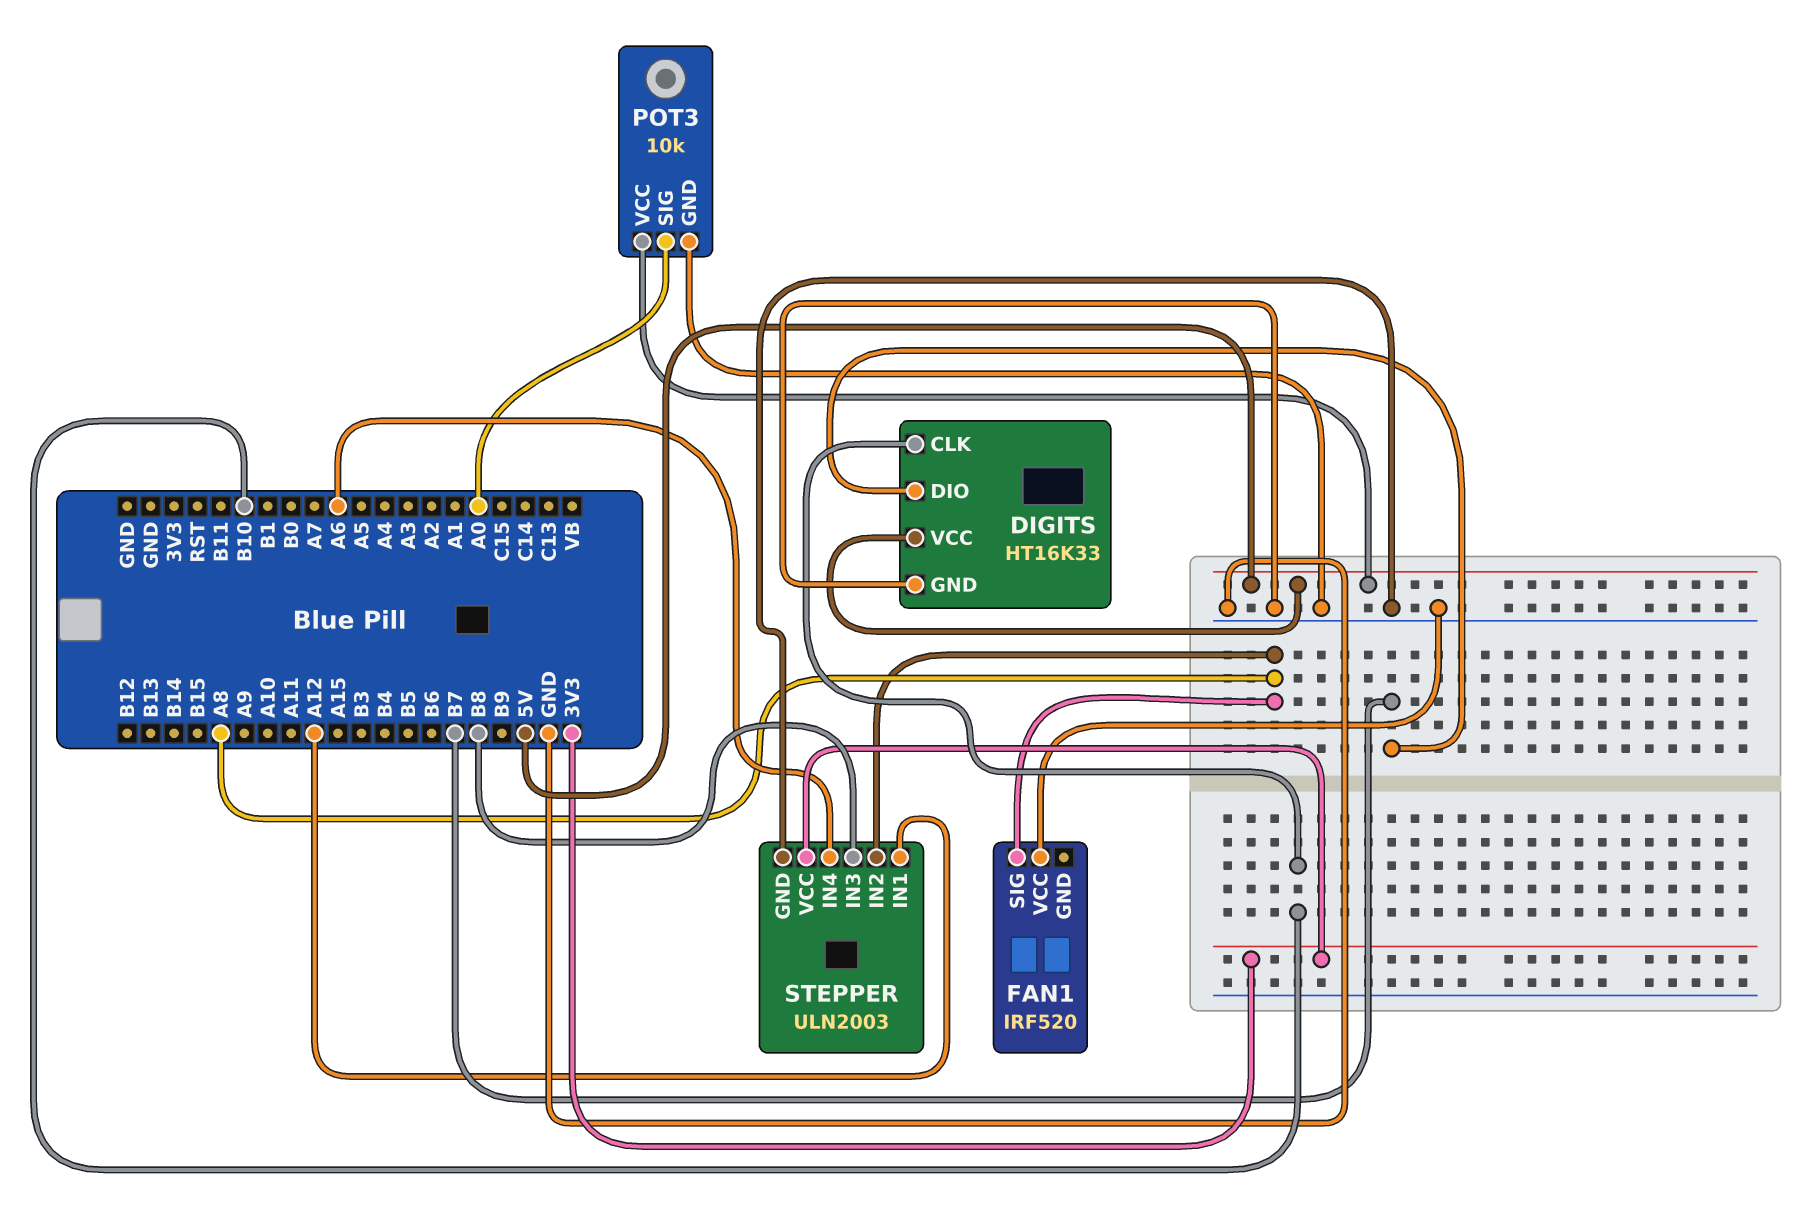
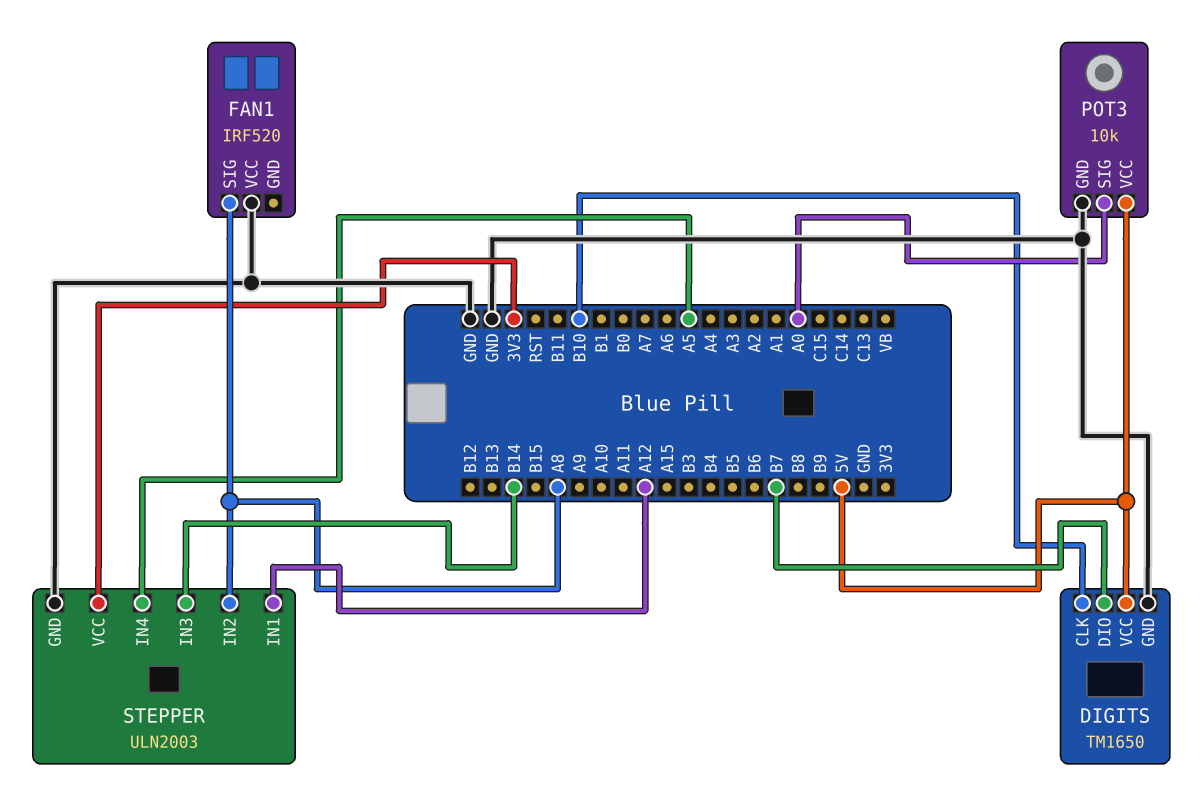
DIGITS: HT16K33 -> TM1650
STEPPER pin IN3: B8 -> B14
STEPPER pin IN4: A6 -> A5

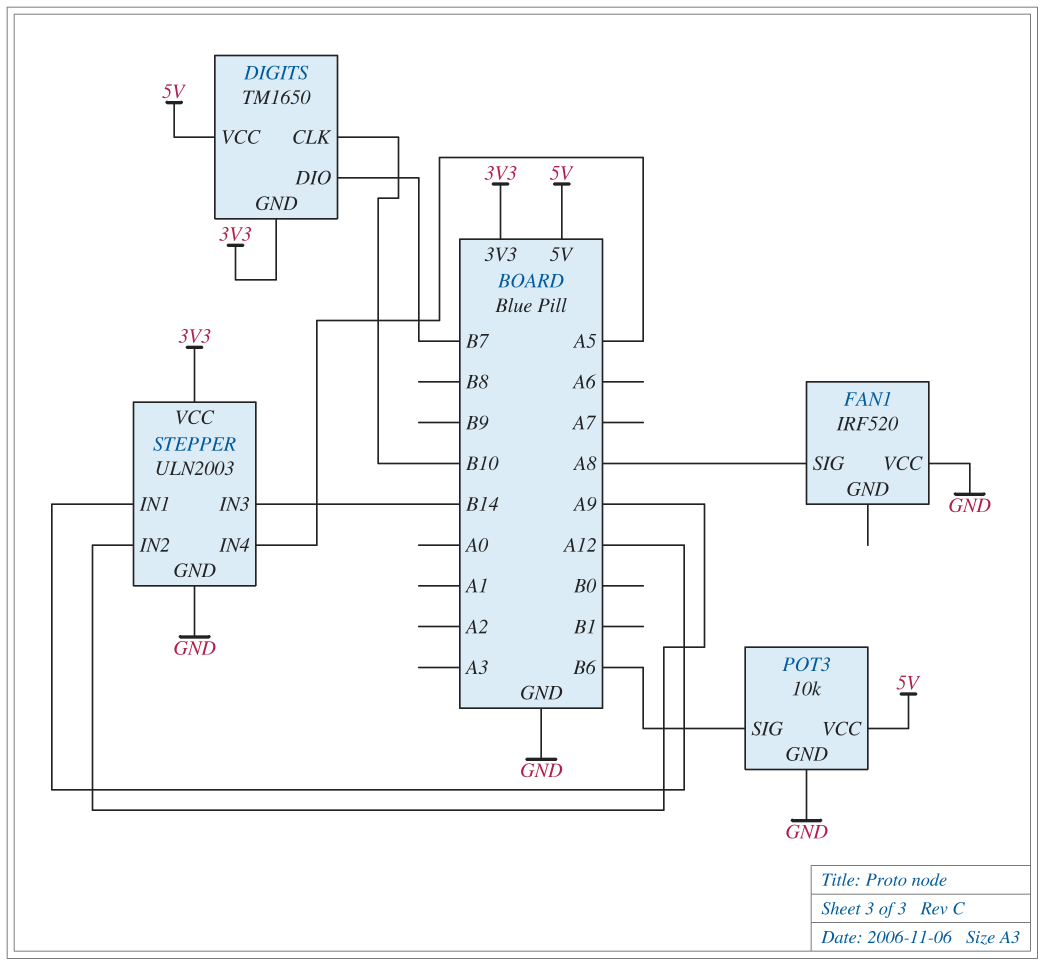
DIGITS pin GND: GND -> 3V3
POT3 pin SIG: A0 -> B6
STEPPER pin IN2: A8 -> A9

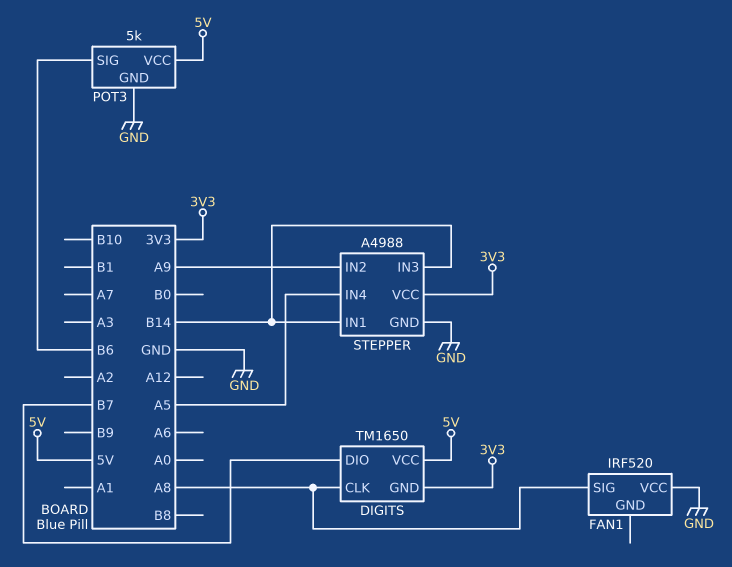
DIGITS pin CLK: B10 -> A8
POT3: 10k -> 5k
STEPPER: ULN2003 -> A4988
STEPPER pin IN1: A12 -> B14

